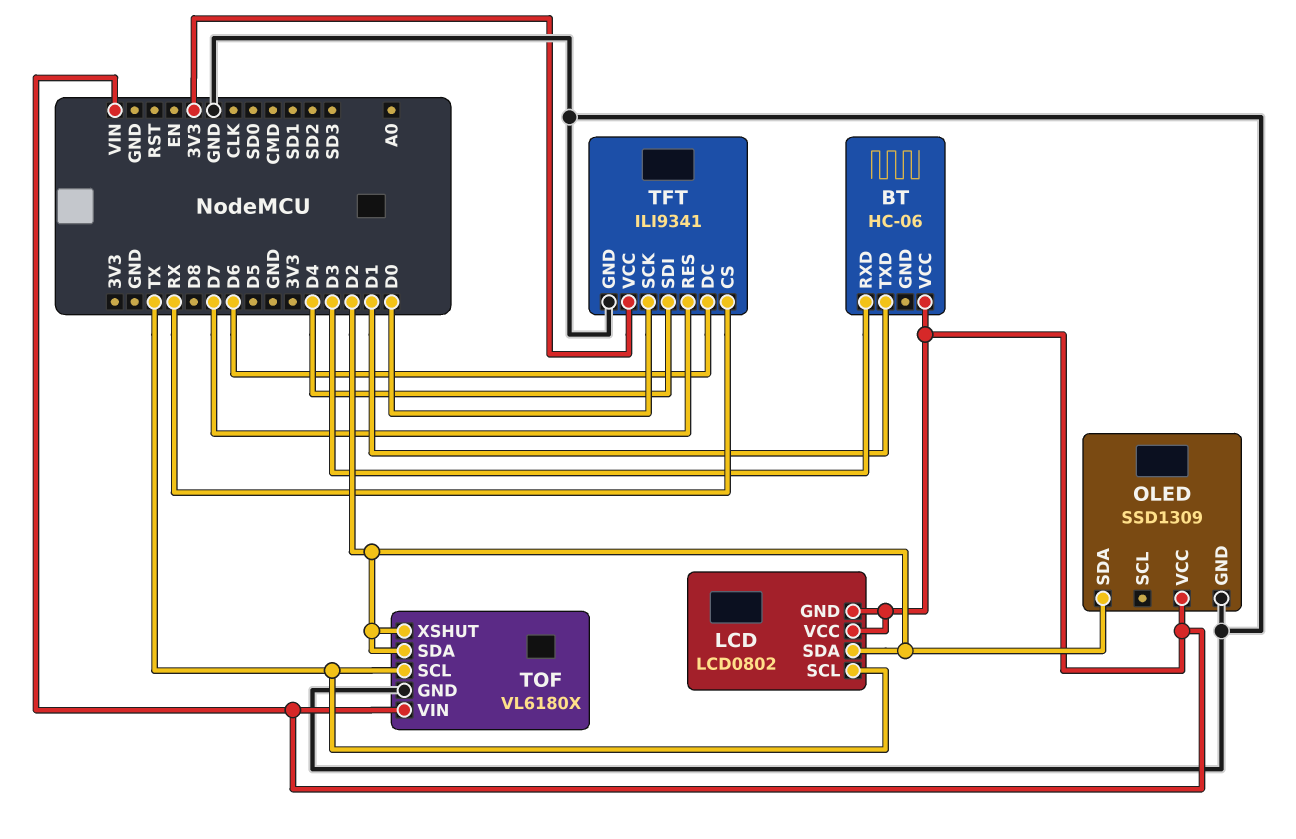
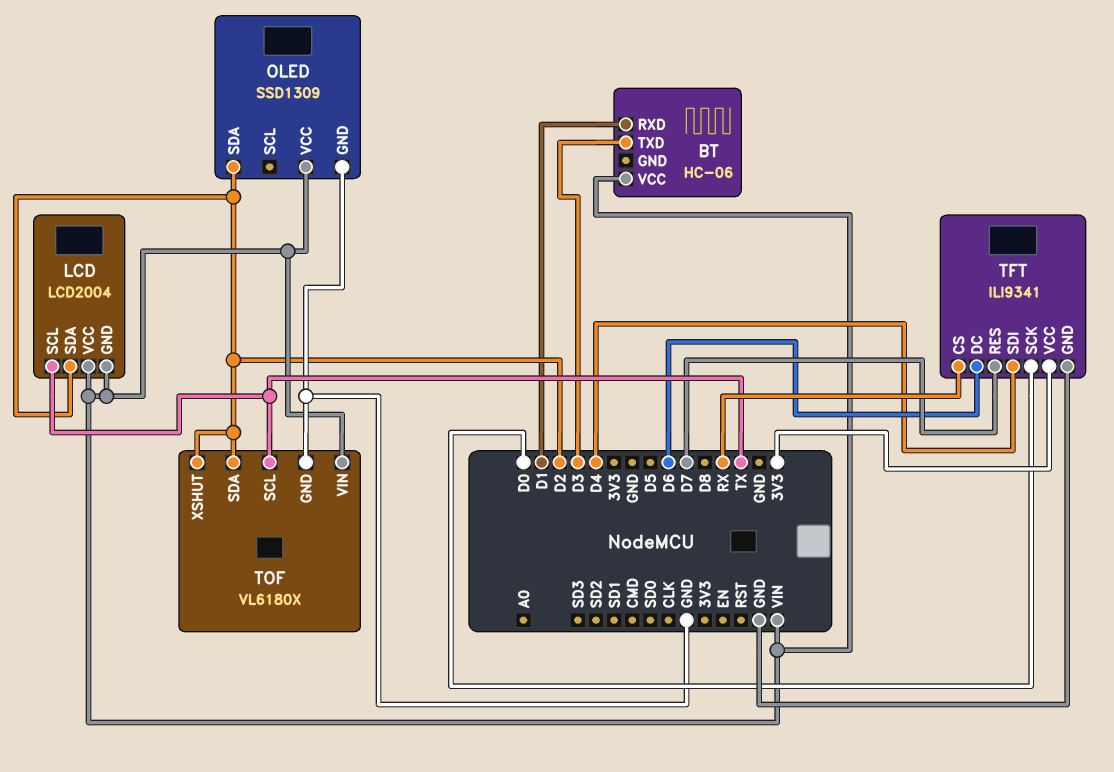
BT pin RXD: D3 -> D1
BT pin TXD: D1 -> D3
LCD: LCD0802 -> LCD2004

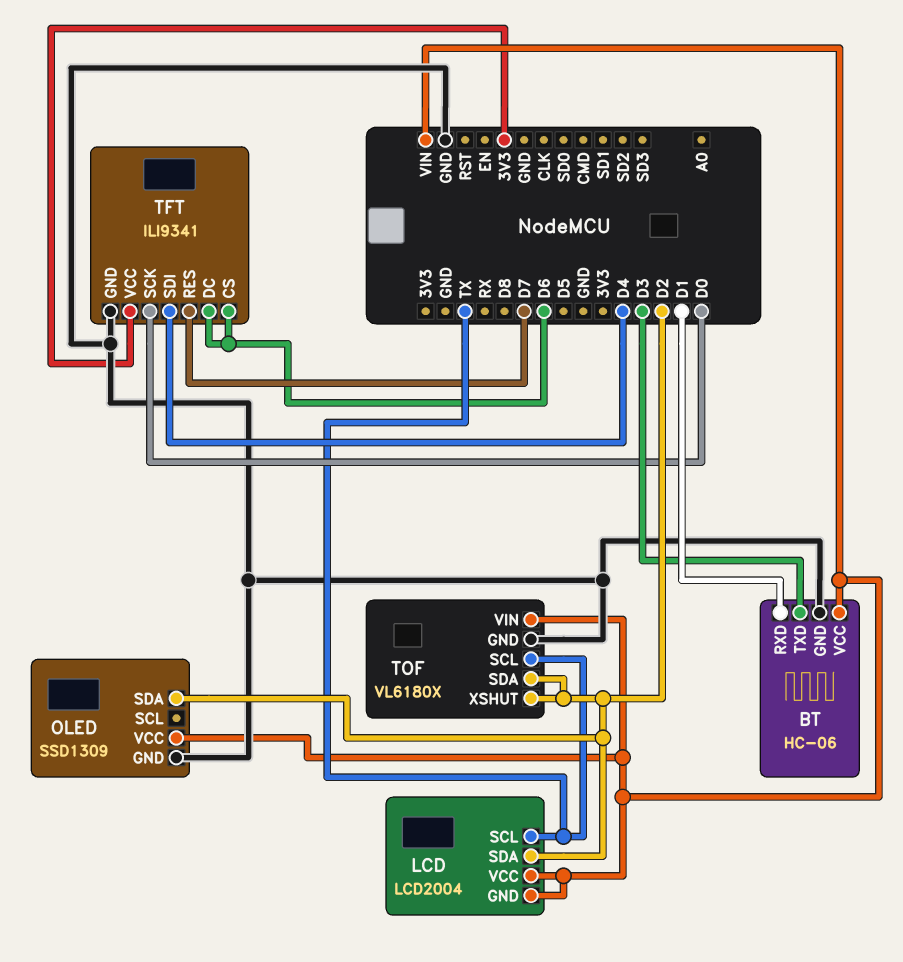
BT pin GND: none -> GND
TFT pin CS: RX -> D6

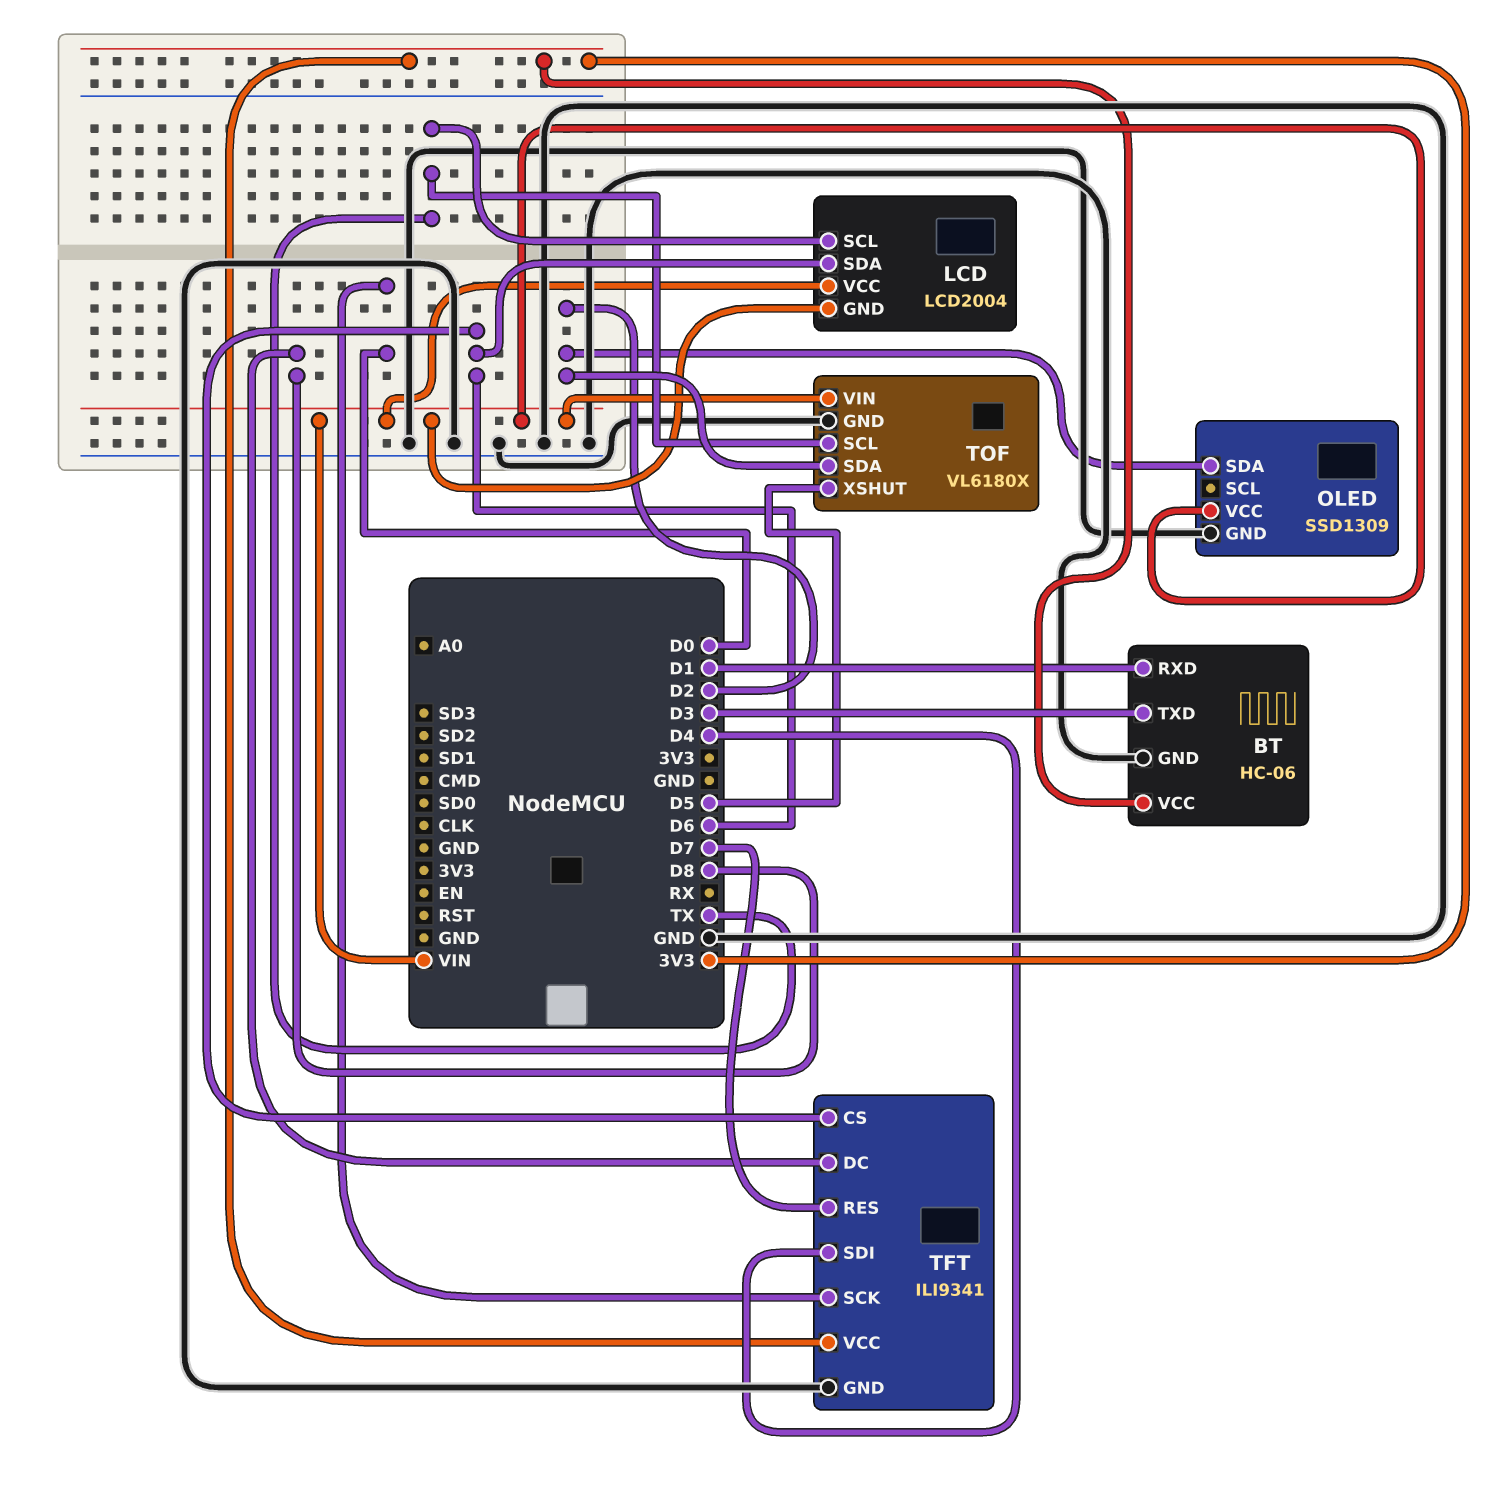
BT pin VCC: VIN -> 3V3
LCD pin SDA: D2 -> D6
TFT pin DC: D6 -> D8
TOF pin XSHUT: D2 -> D5

